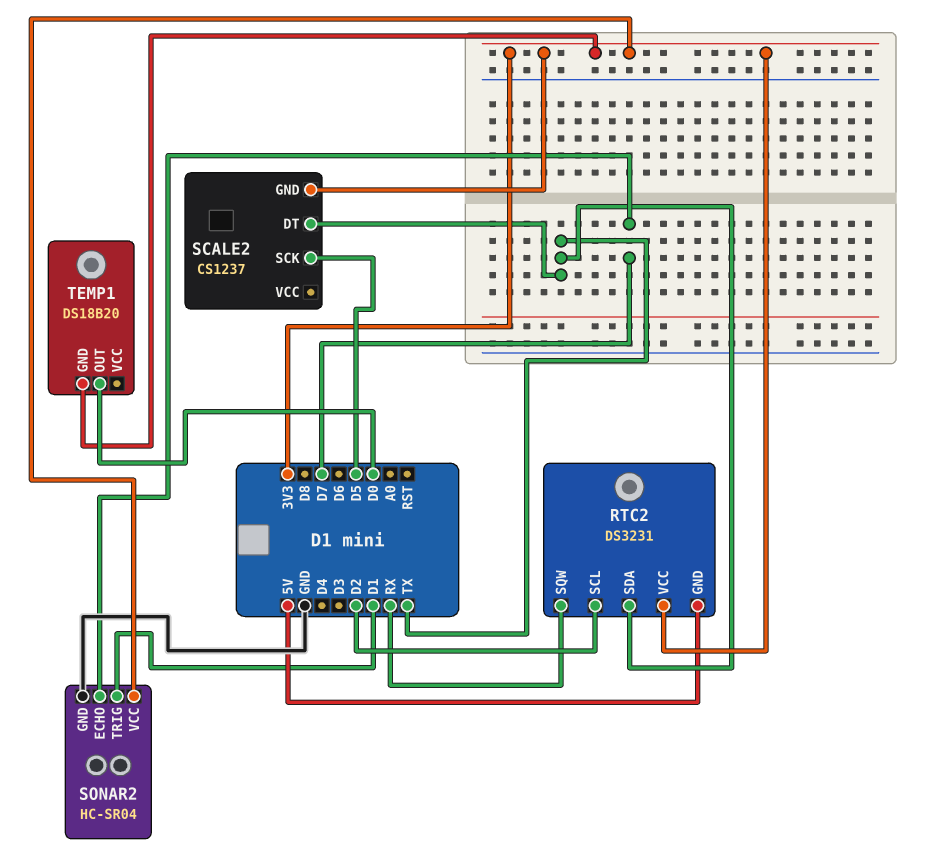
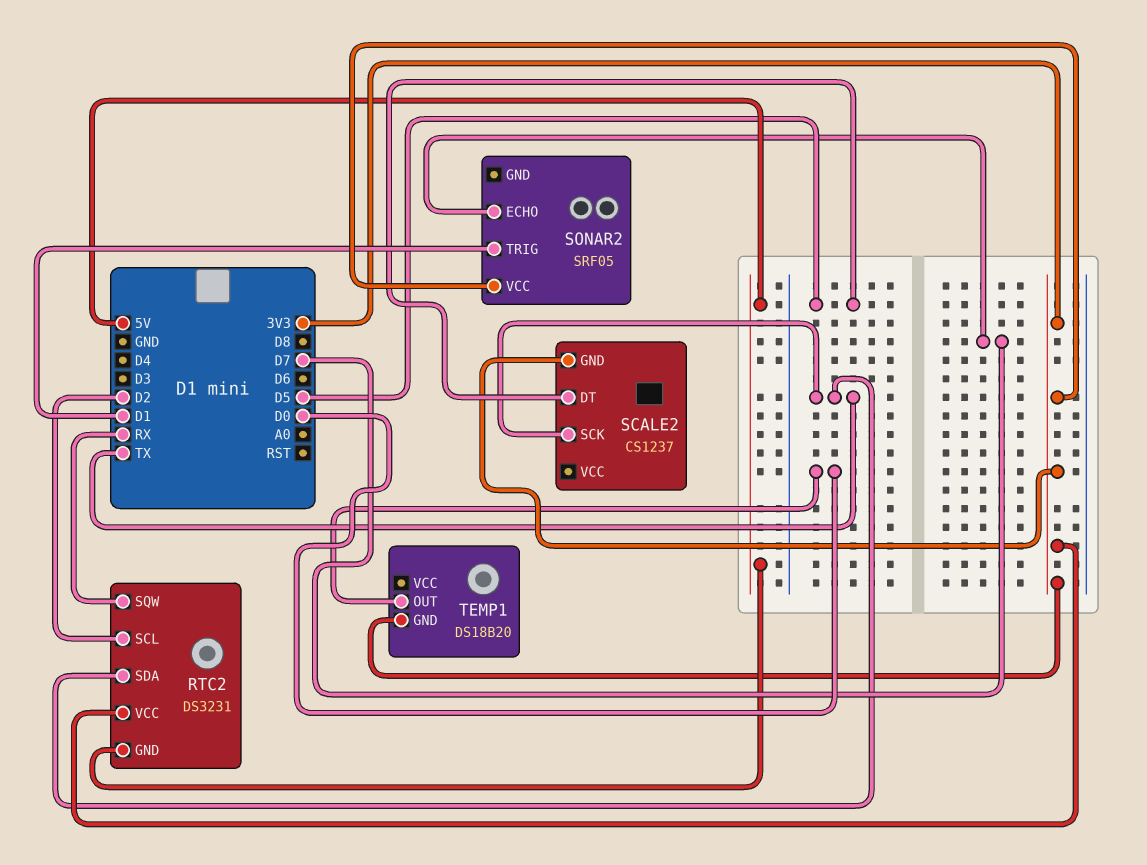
SCALE2 pin DT: TX -> D5
SCALE2 pin SCK: D5 -> TX
SONAR2: HC-SR04 -> SRF05
SONAR2 pin GND: GND -> none

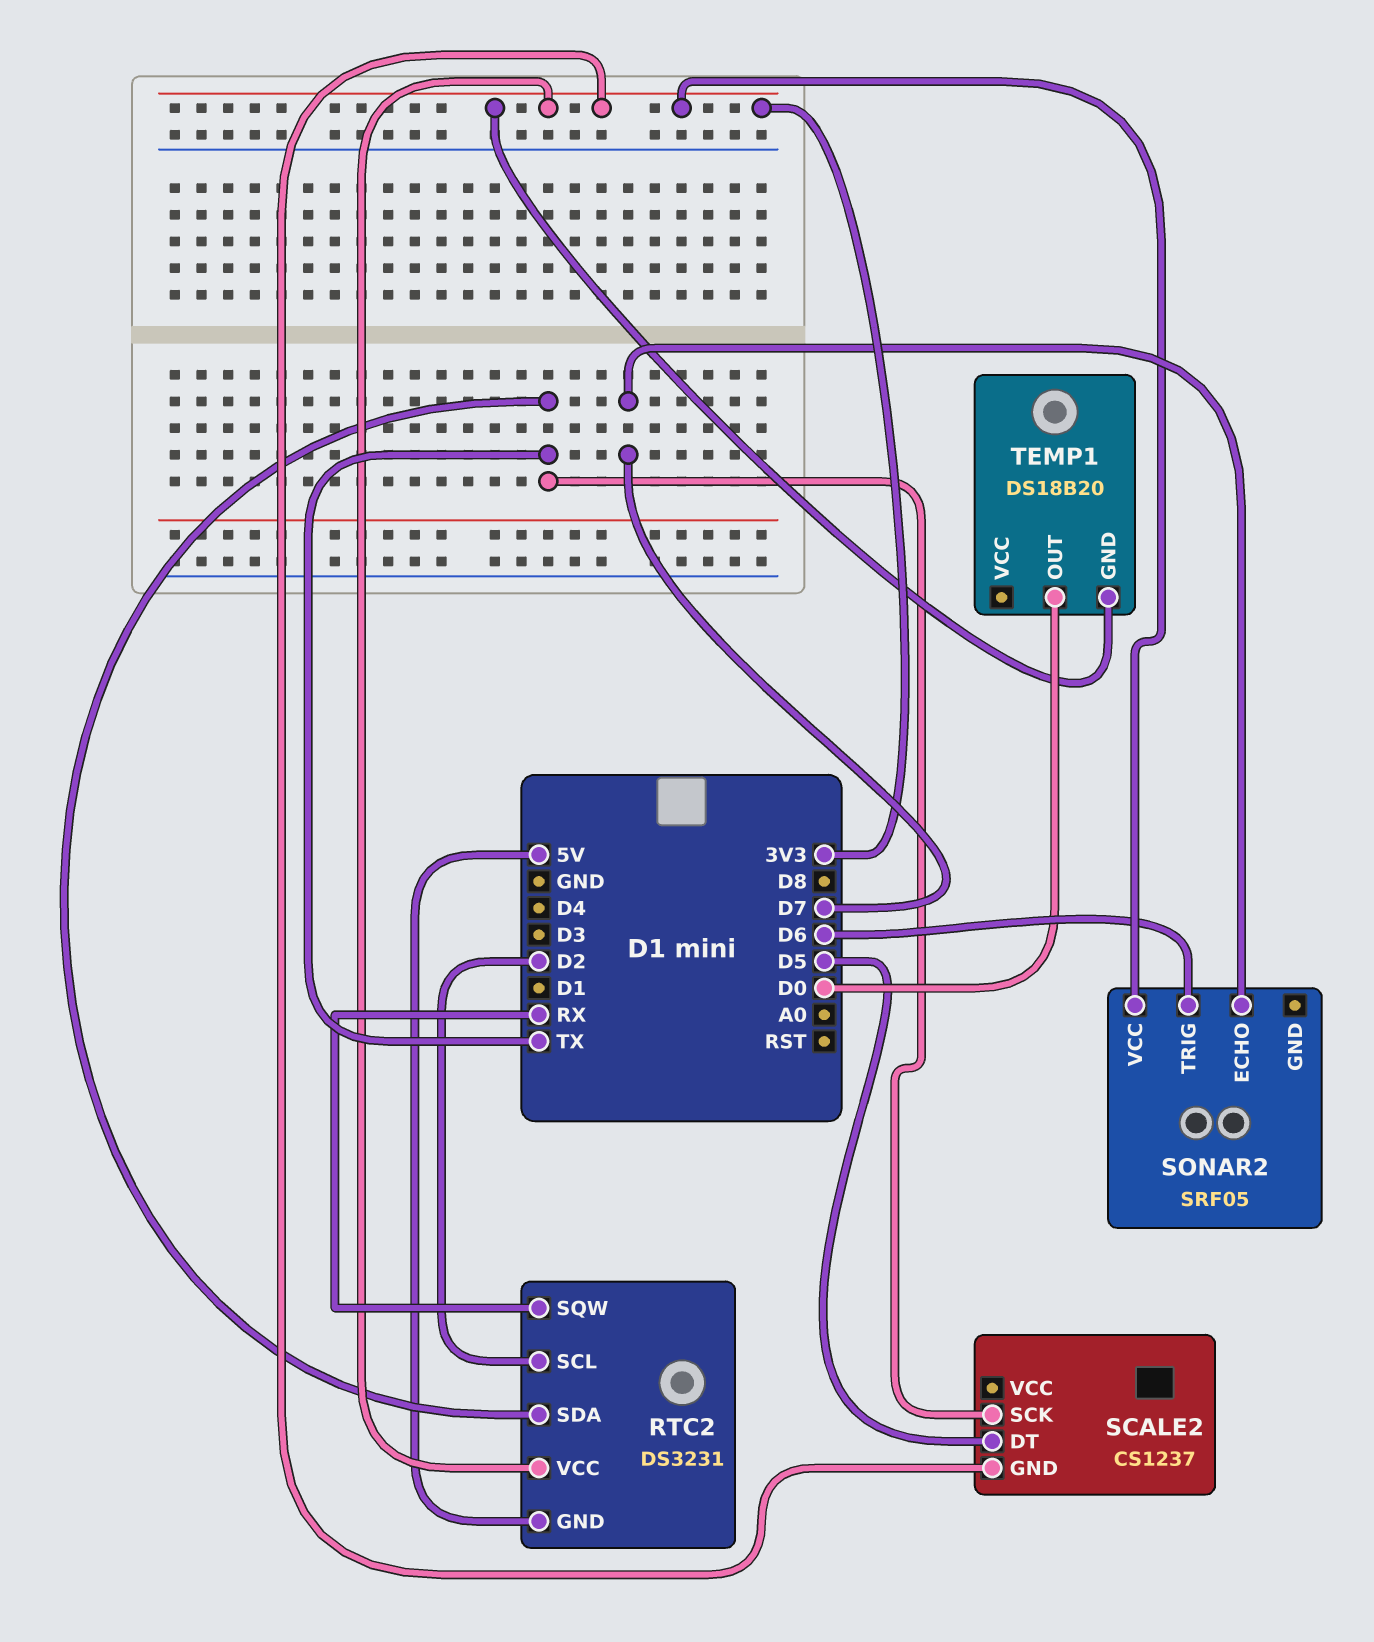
SONAR2 pin TRIG: D1 -> D6

